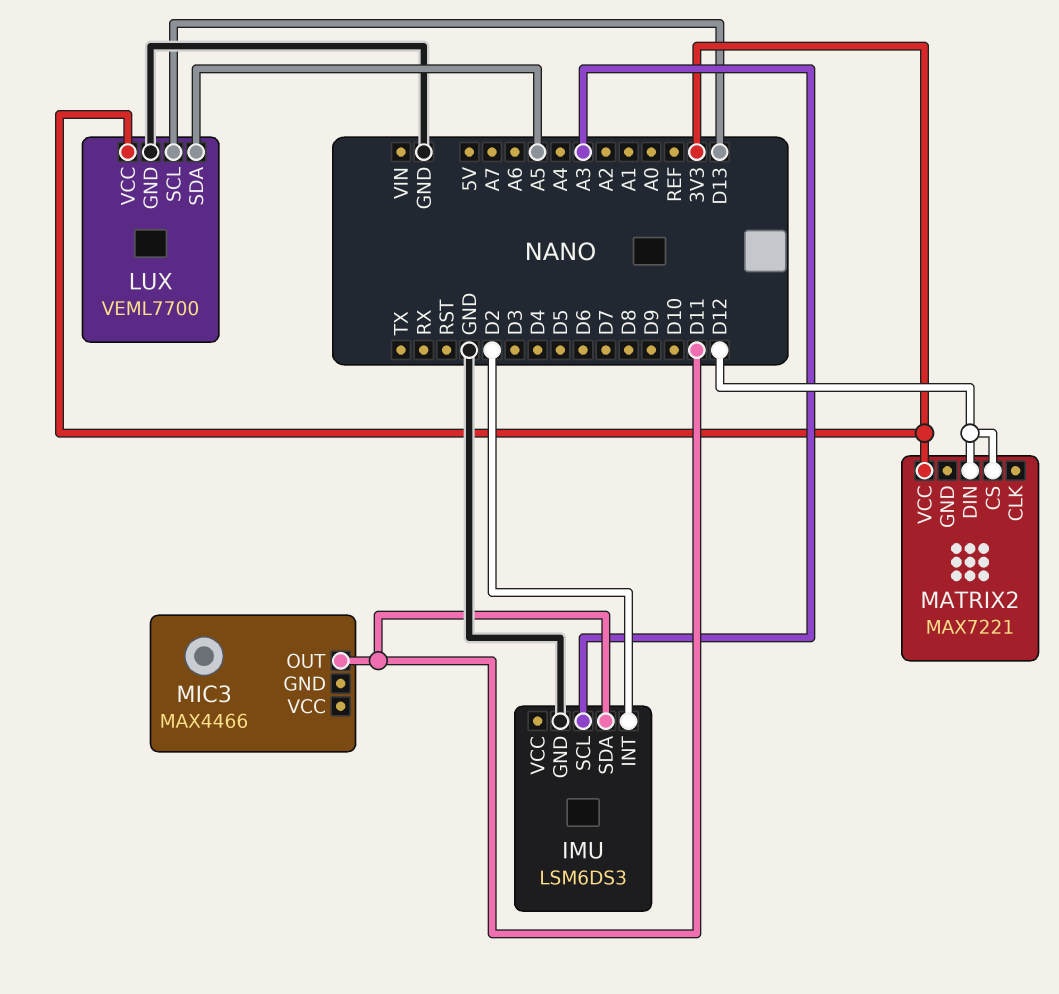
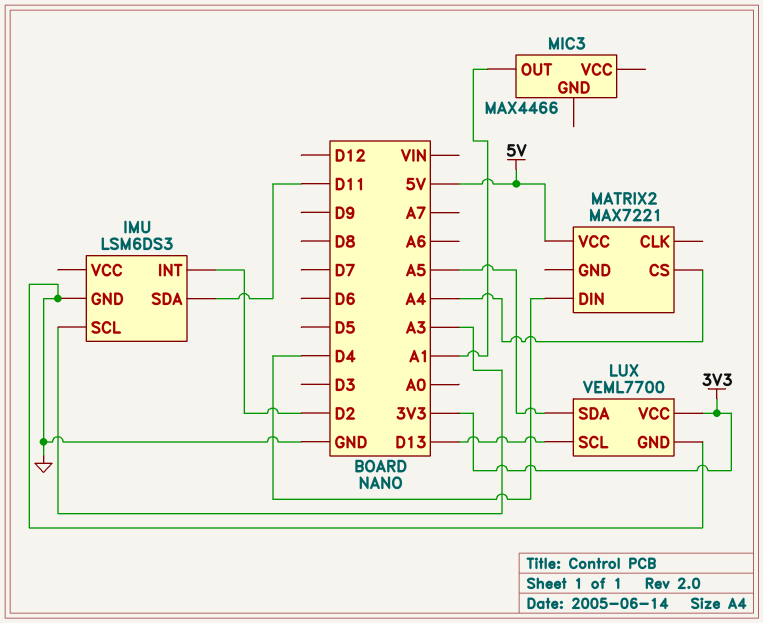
MATRIX2 pin CS: D12 -> A4
MATRIX2 pin DIN: D12 -> D4
MATRIX2 pin VCC: 3V3 -> 5V
MIC3 pin OUT: D11 -> A1

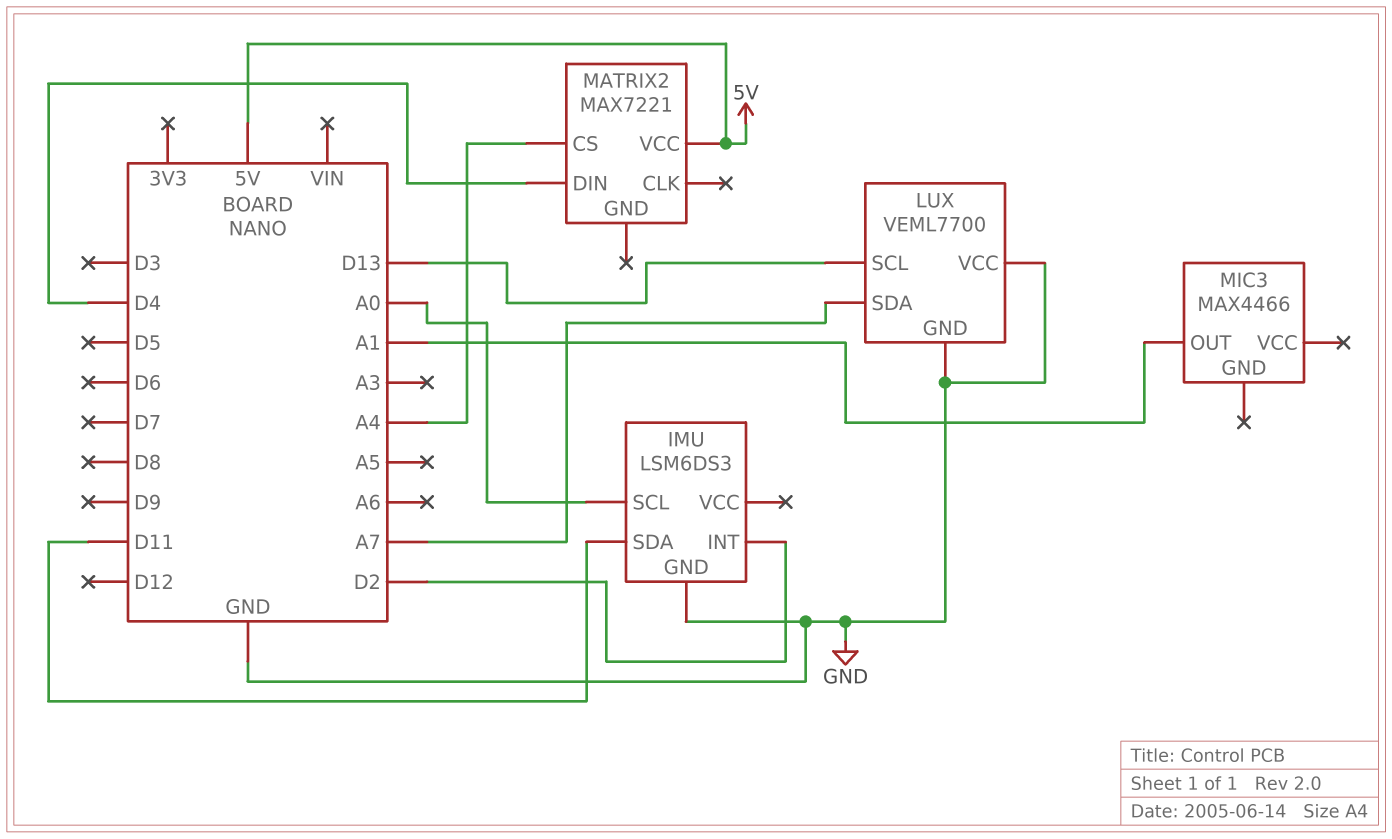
IMU pin SCL: A3 -> A0
LUX pin SDA: A5 -> A7
LUX pin VCC: 3V3 -> GND

